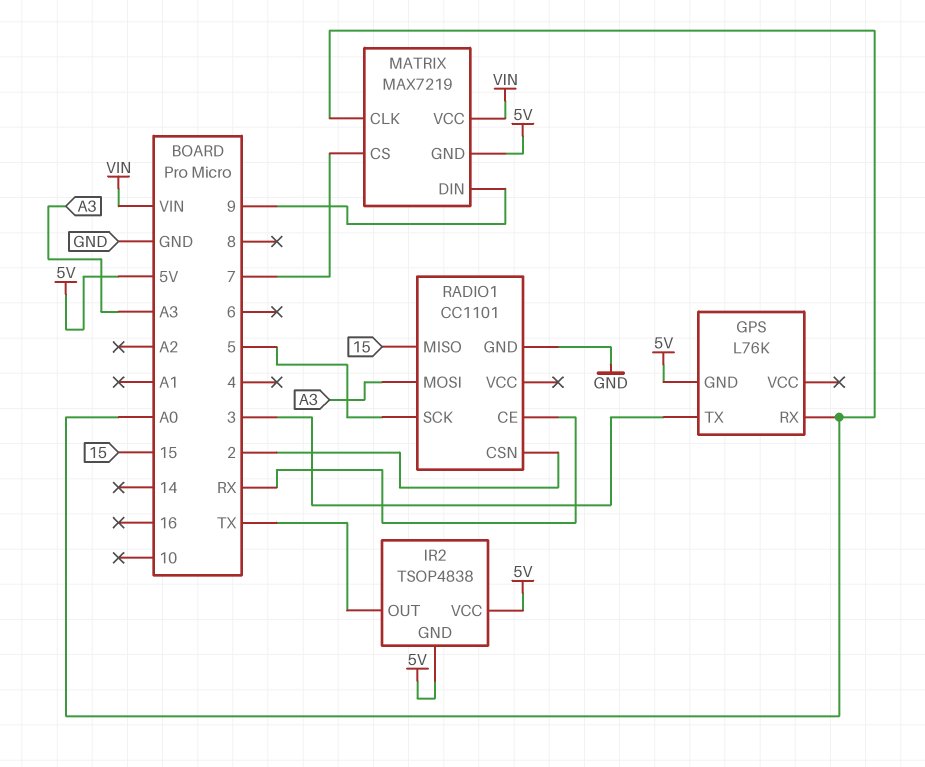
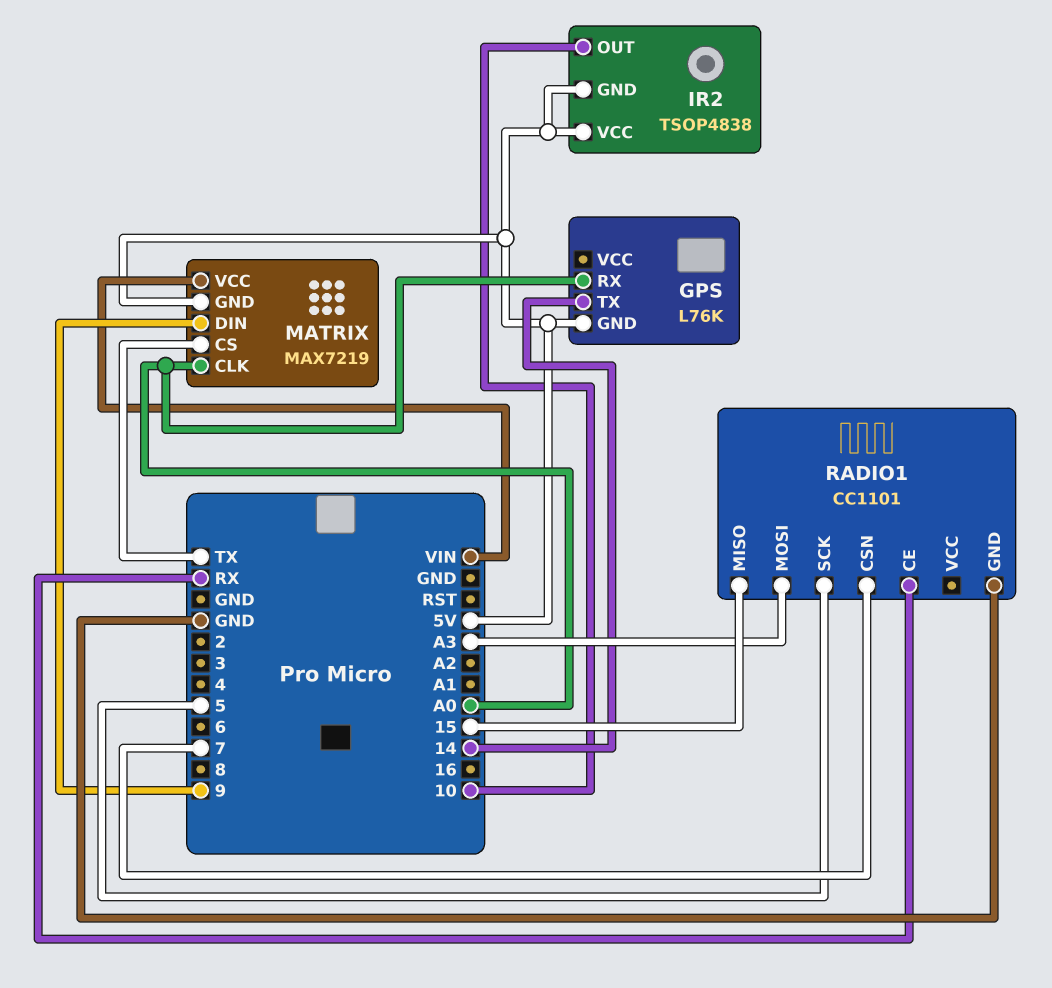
GPS pin TX: 3 -> 14
IR2 pin OUT: TX -> 10
MATRIX pin CS: 7 -> TX
RADIO1 pin CSN: 2 -> 7

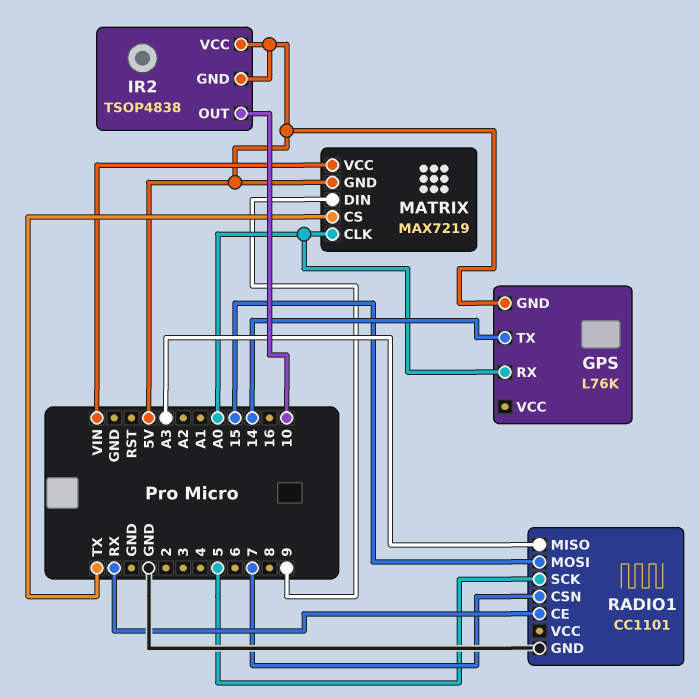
RADIO1 pin MISO: 15 -> A3
RADIO1 pin MOSI: A3 -> 15

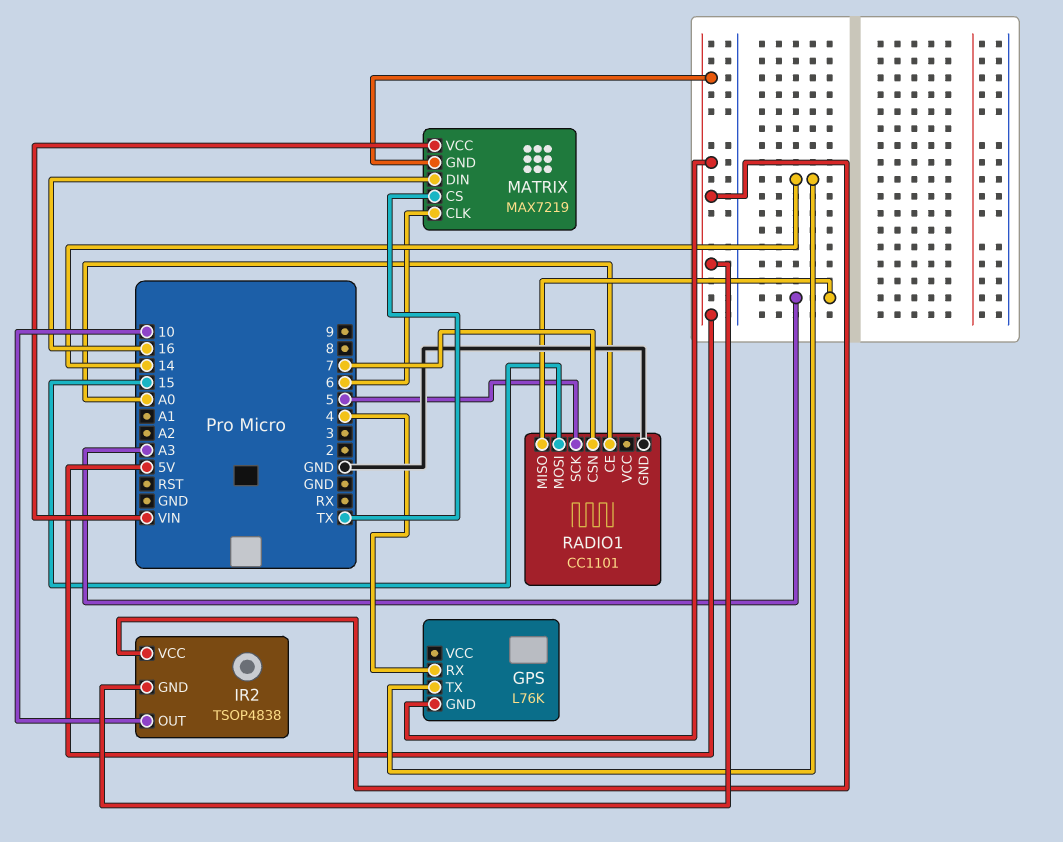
GPS pin RX: A0 -> 4
MATRIX pin CLK: A0 -> 6
MATRIX pin DIN: 9 -> 16
RADIO1 pin CE: RX -> A0

